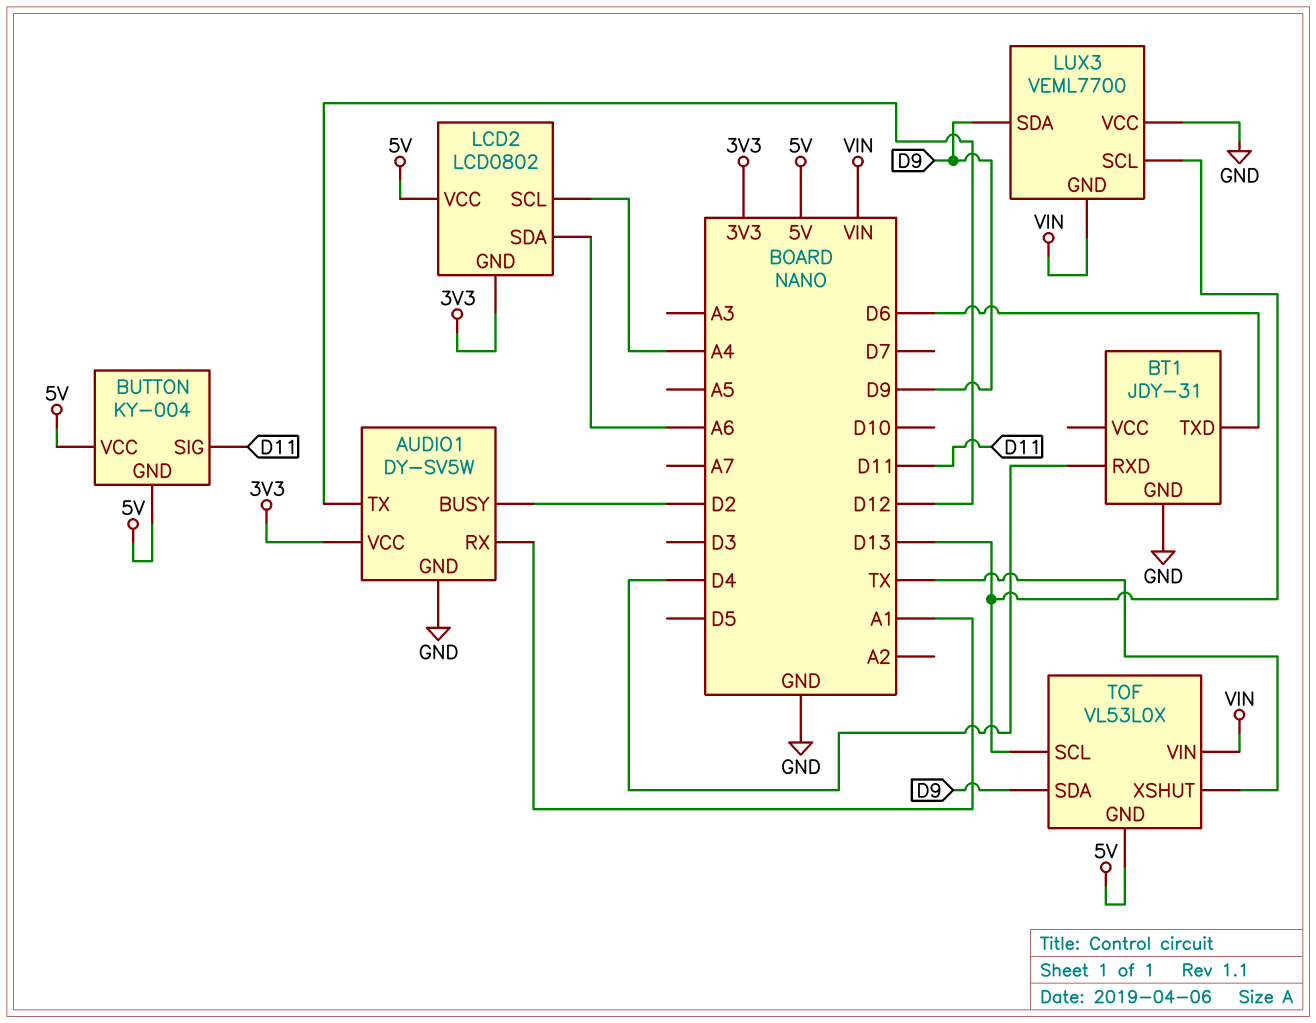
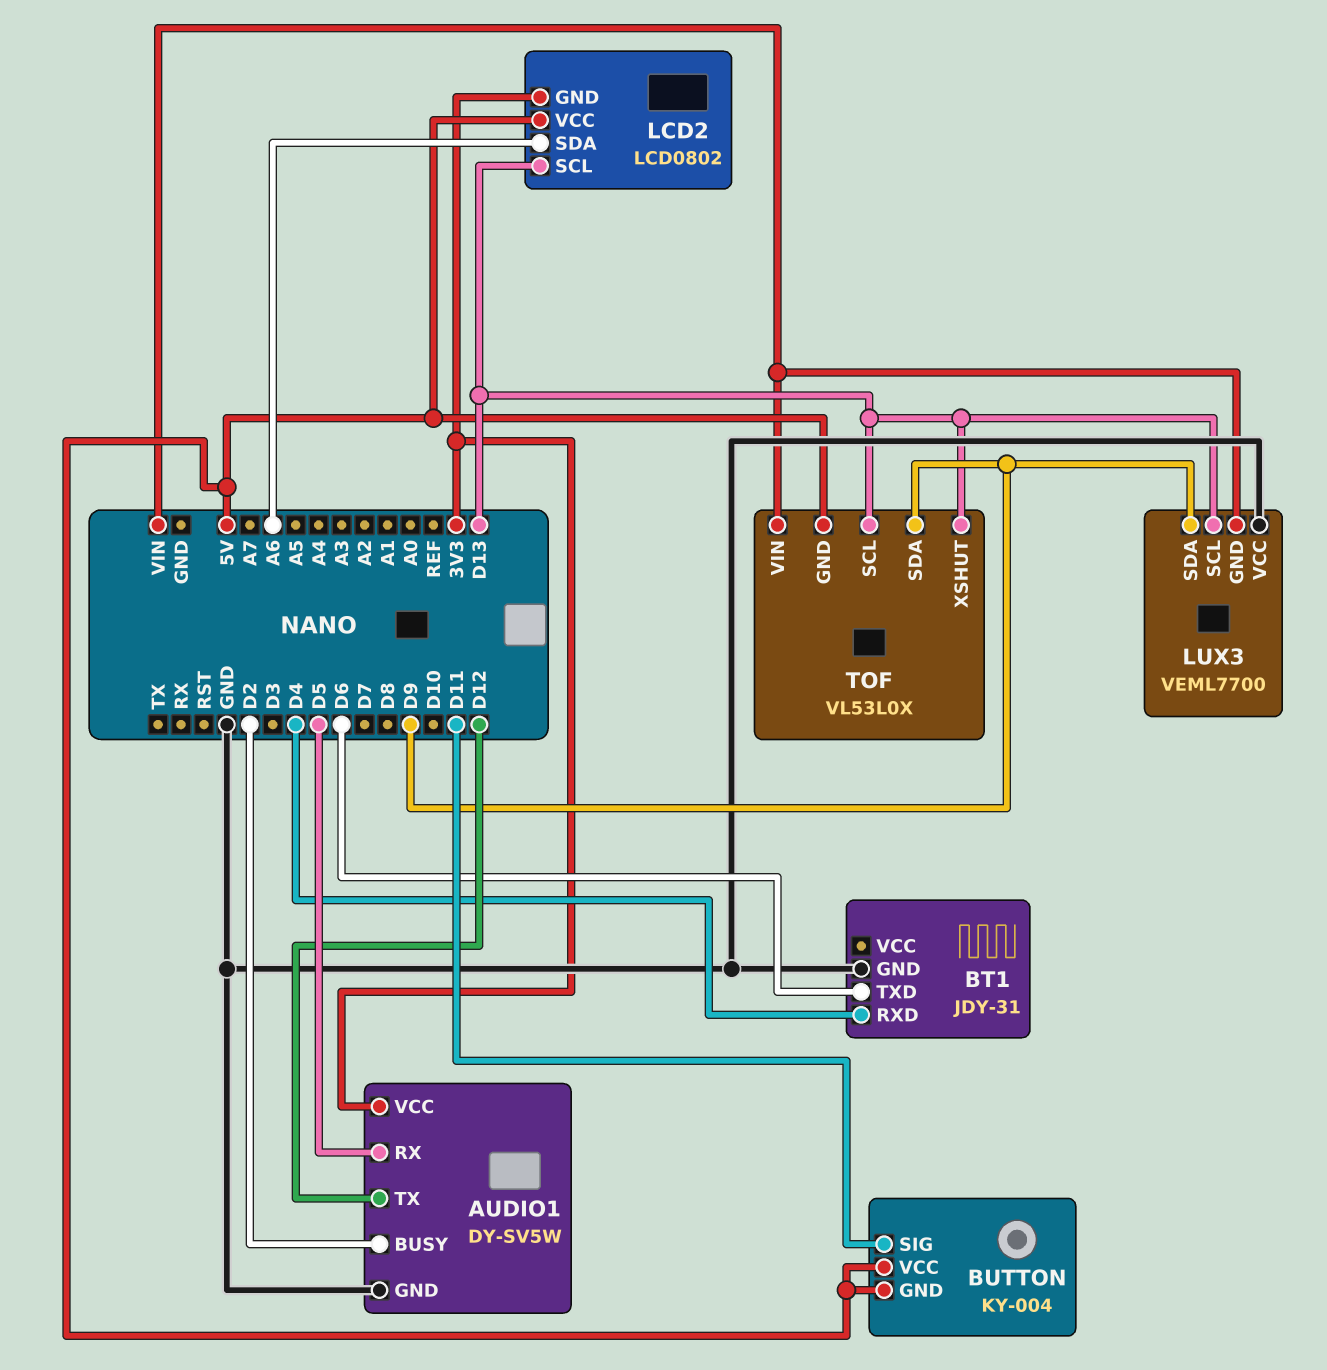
AUDIO1 pin RX: A1 -> D5
LCD2 pin SCL: A4 -> D13
TOF pin XSHUT: TX -> D13

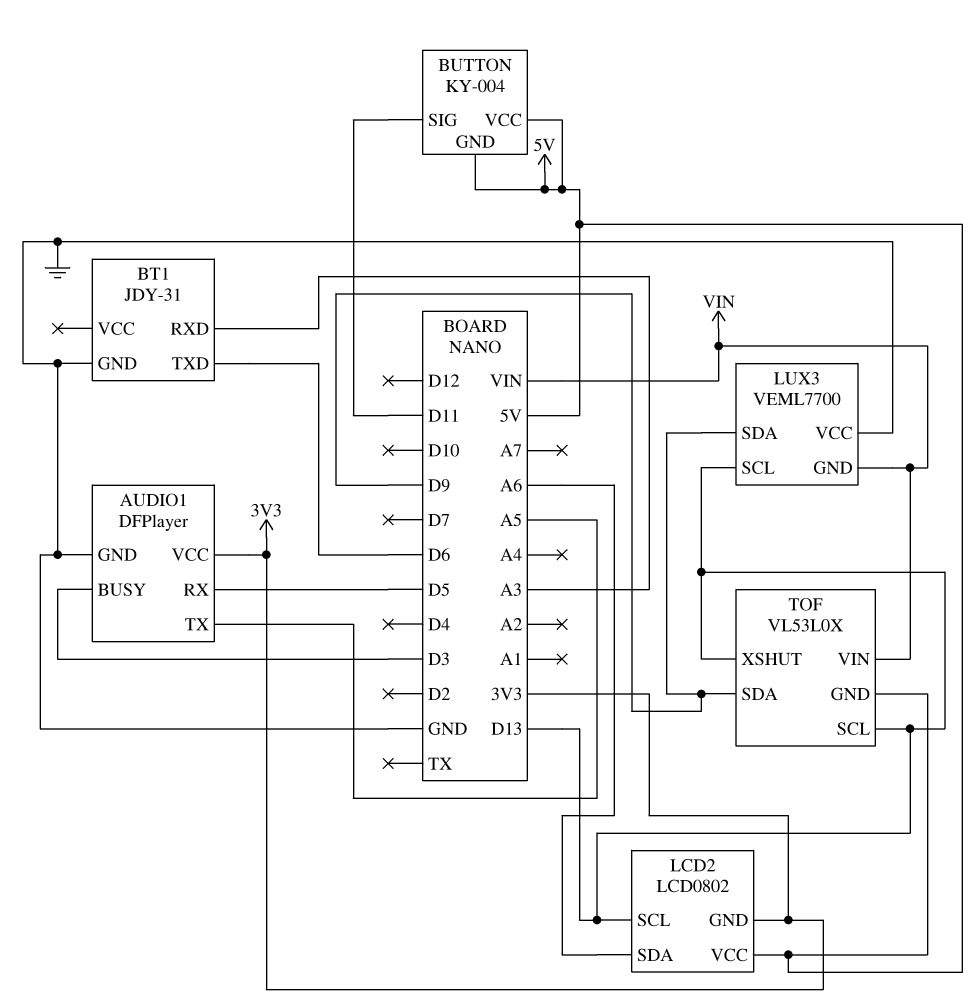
AUDIO1: DY-SV5W -> DFPlayer
AUDIO1 pin BUSY: D2 -> D3
AUDIO1 pin TX: D12 -> A5
BT1 pin RXD: D4 -> A3

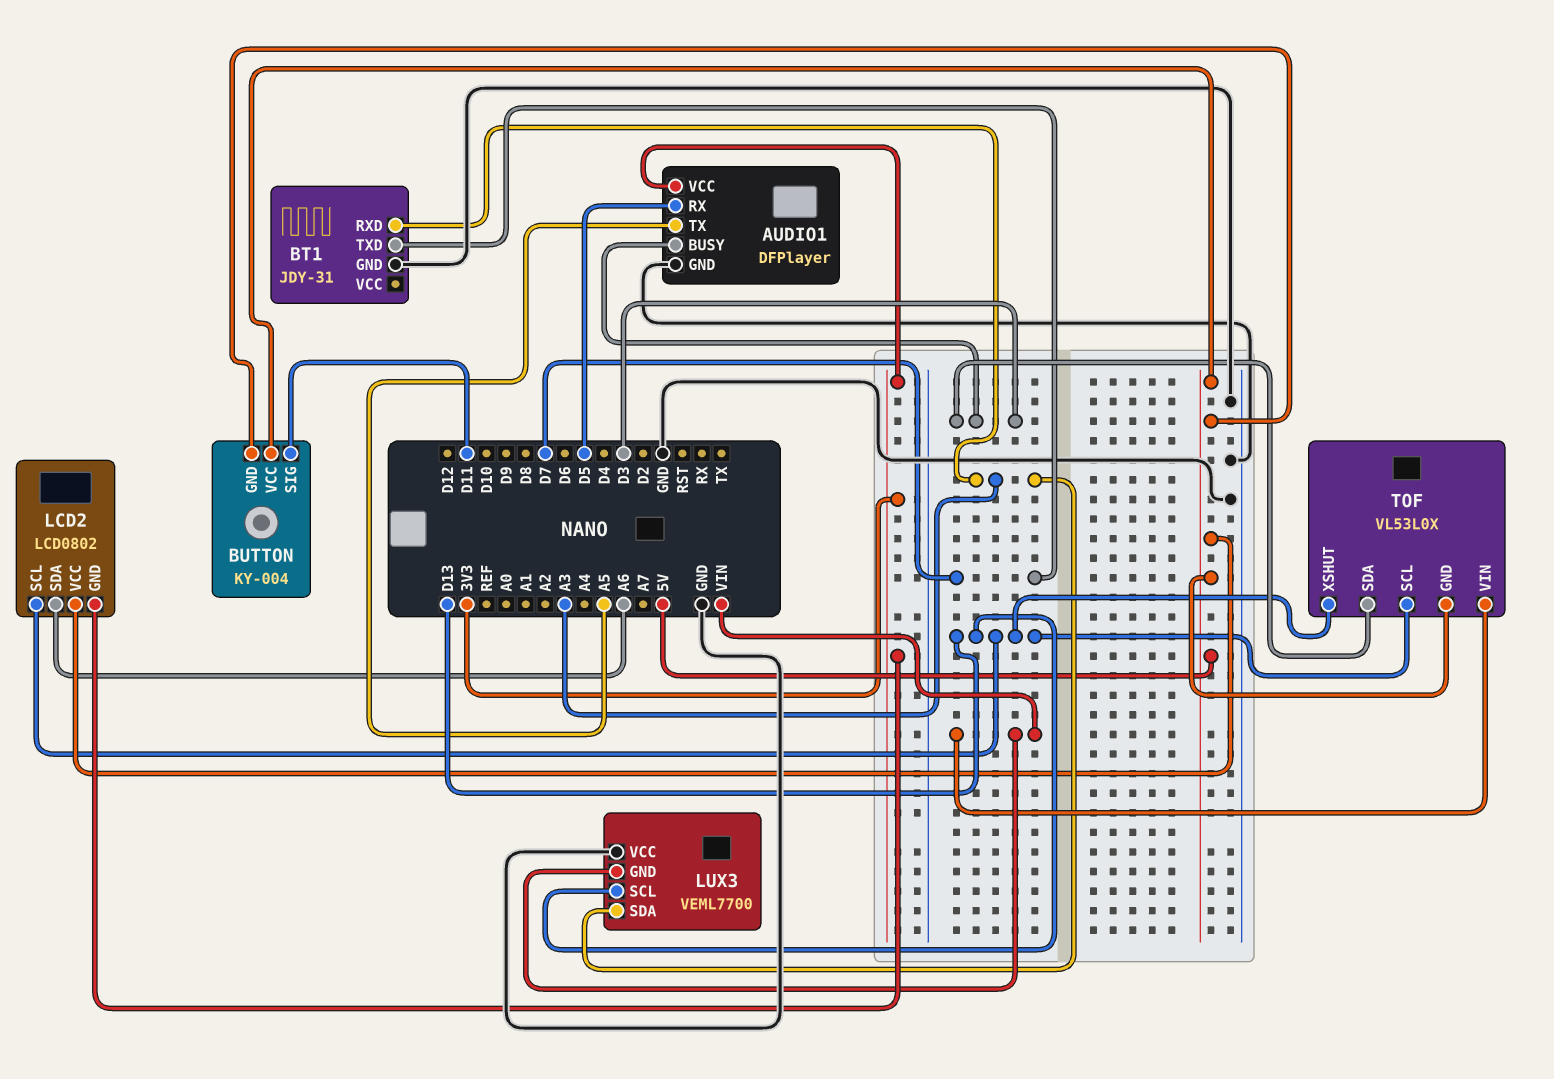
BT1 pin TXD: D6 -> D7
LUX3 pin SDA: D9 -> A3
TOF pin SDA: D9 -> D3

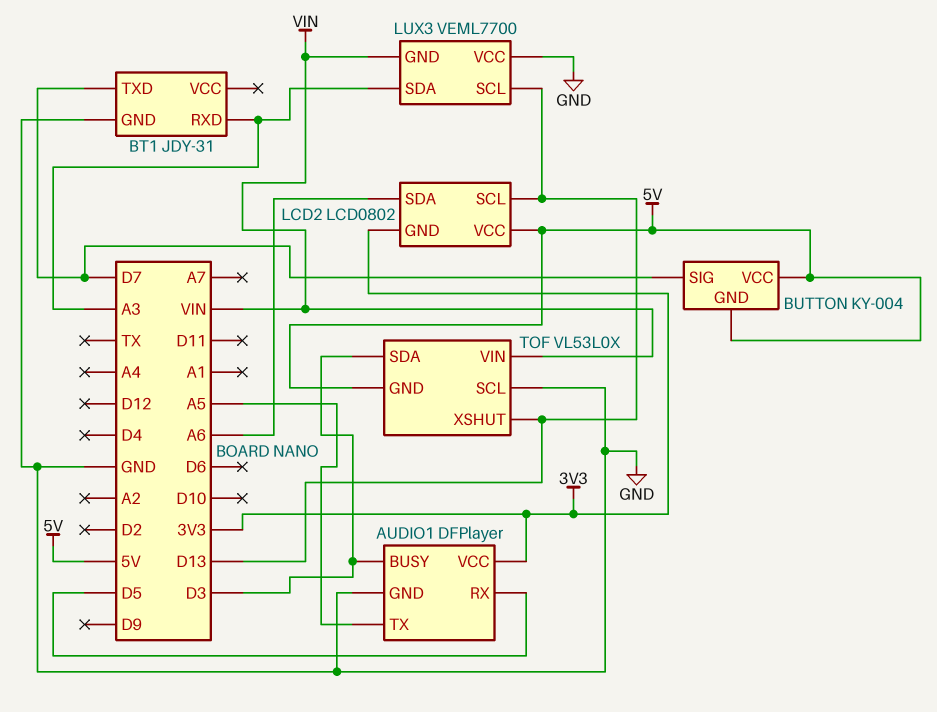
BUTTON pin SIG: D11 -> D7
TOF pin SCL: D13 -> GND

